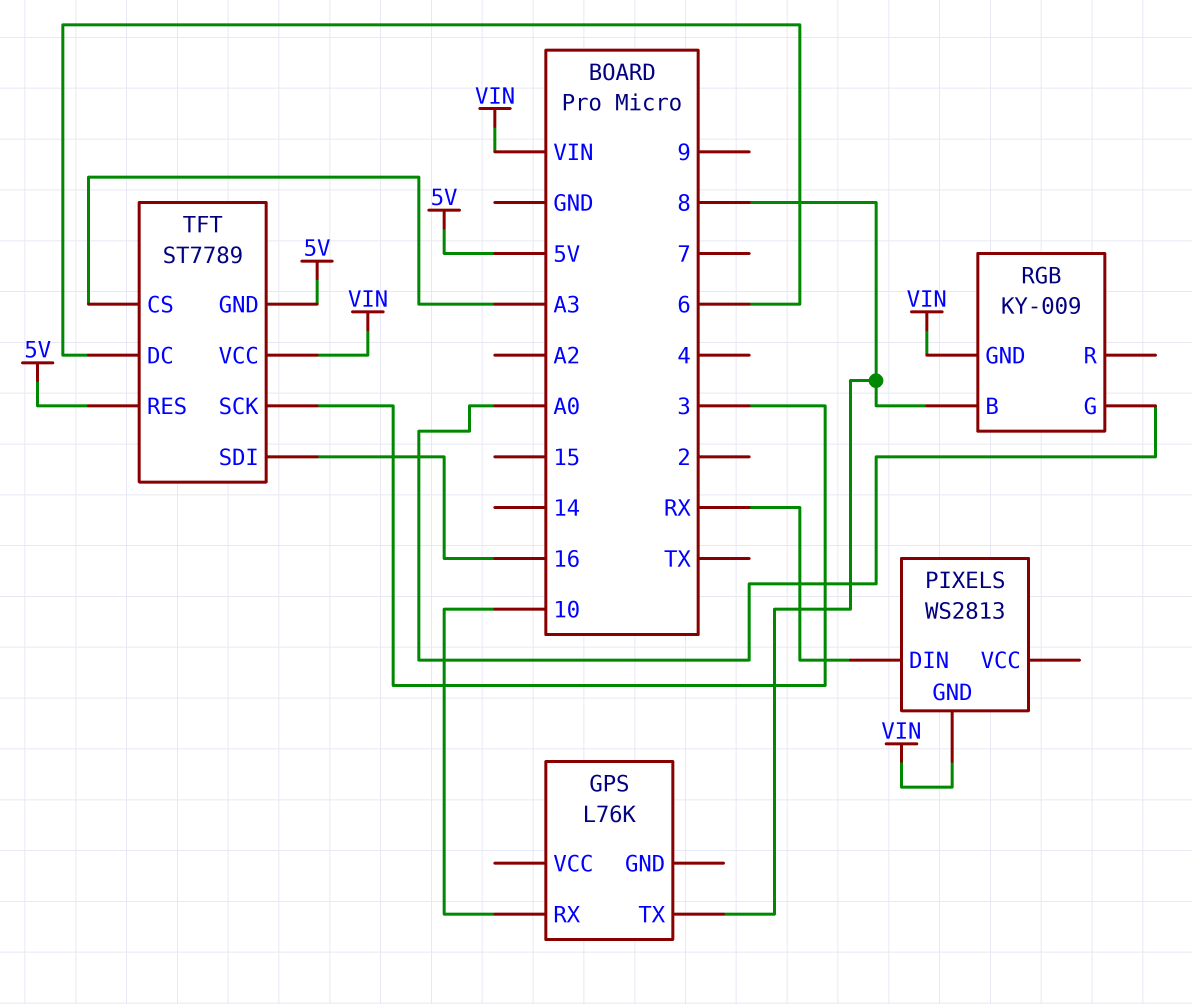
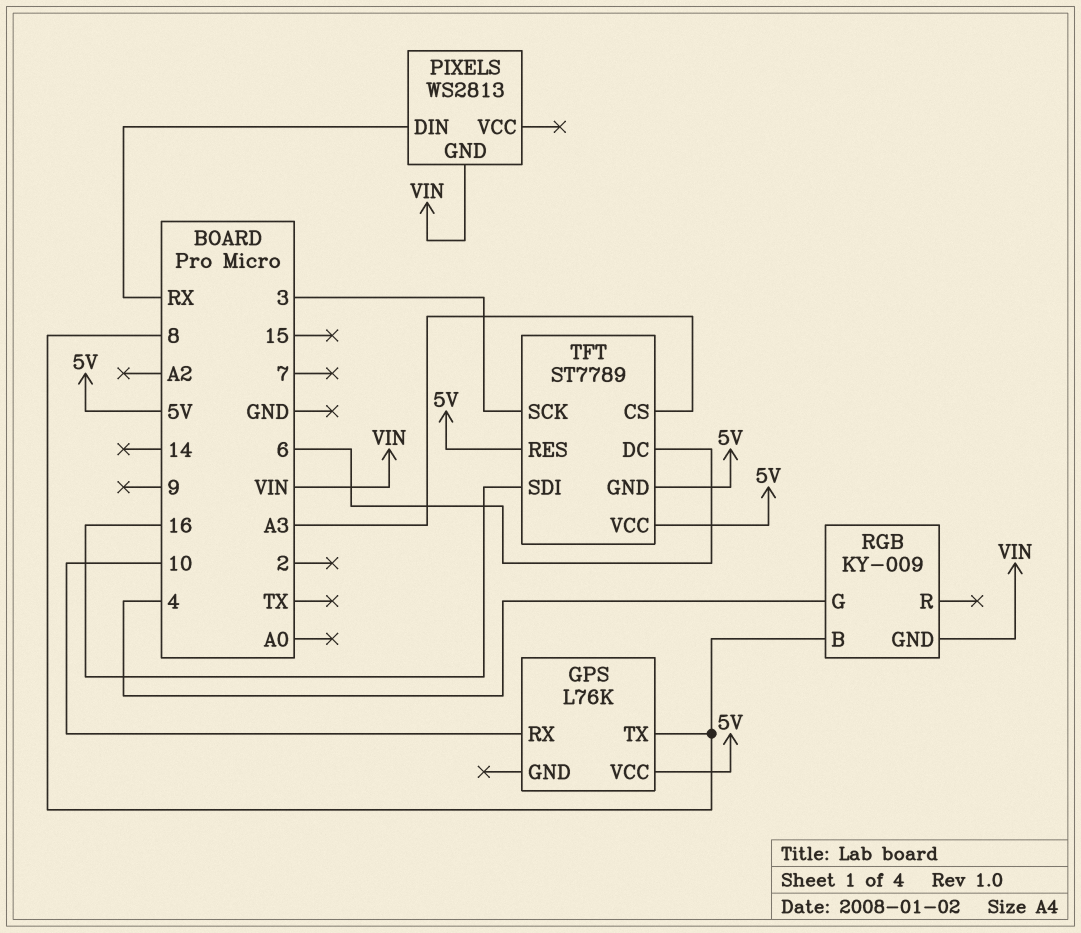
GPS pin VCC: none -> 5V
RGB pin G: A0 -> 4
TFT pin VCC: VIN -> 5V

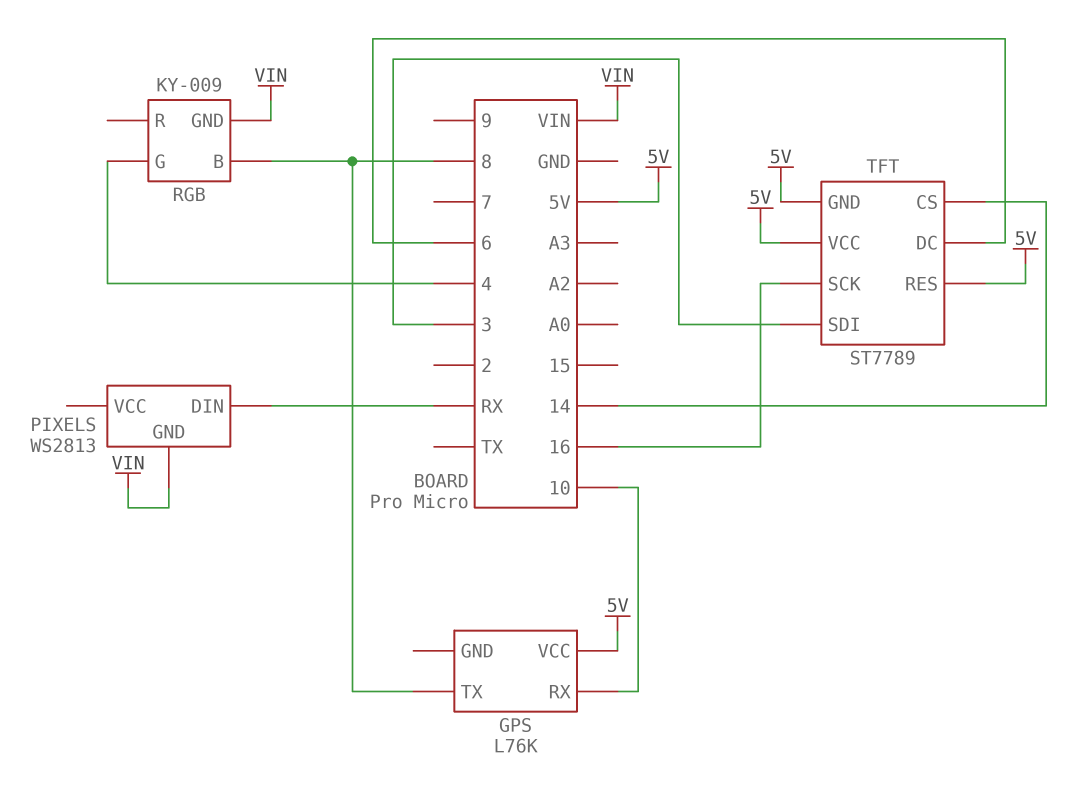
TFT pin CS: A3 -> 14
TFT pin SCK: 3 -> 16
TFT pin SDI: 16 -> 3

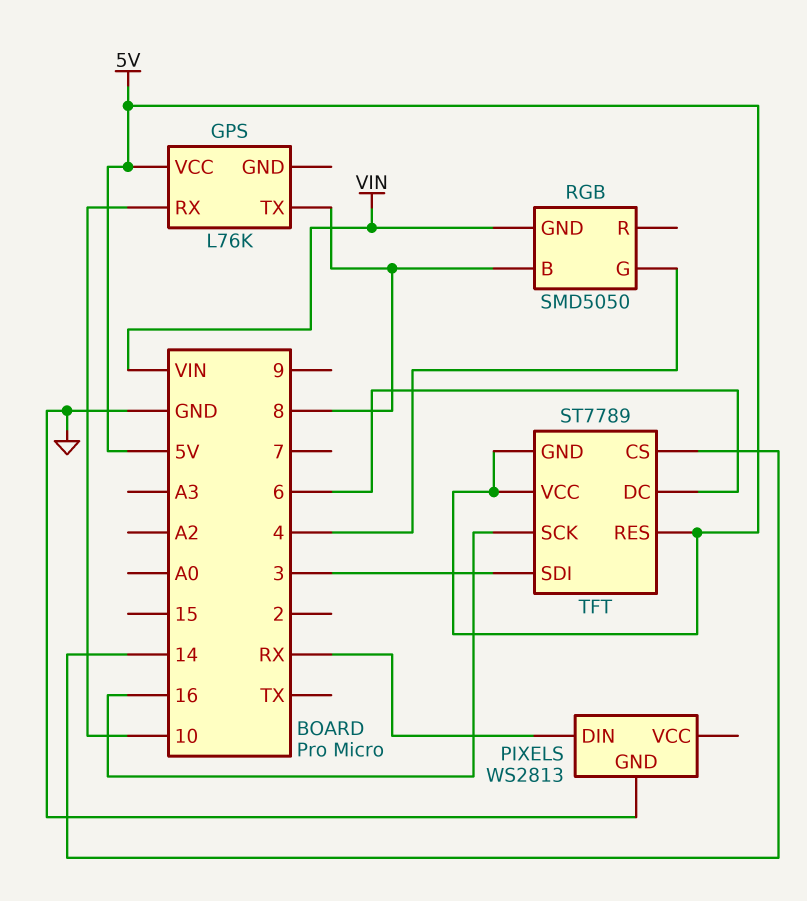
PIXELS pin GND: VIN -> GND
RGB: KY-009 -> SMD5050

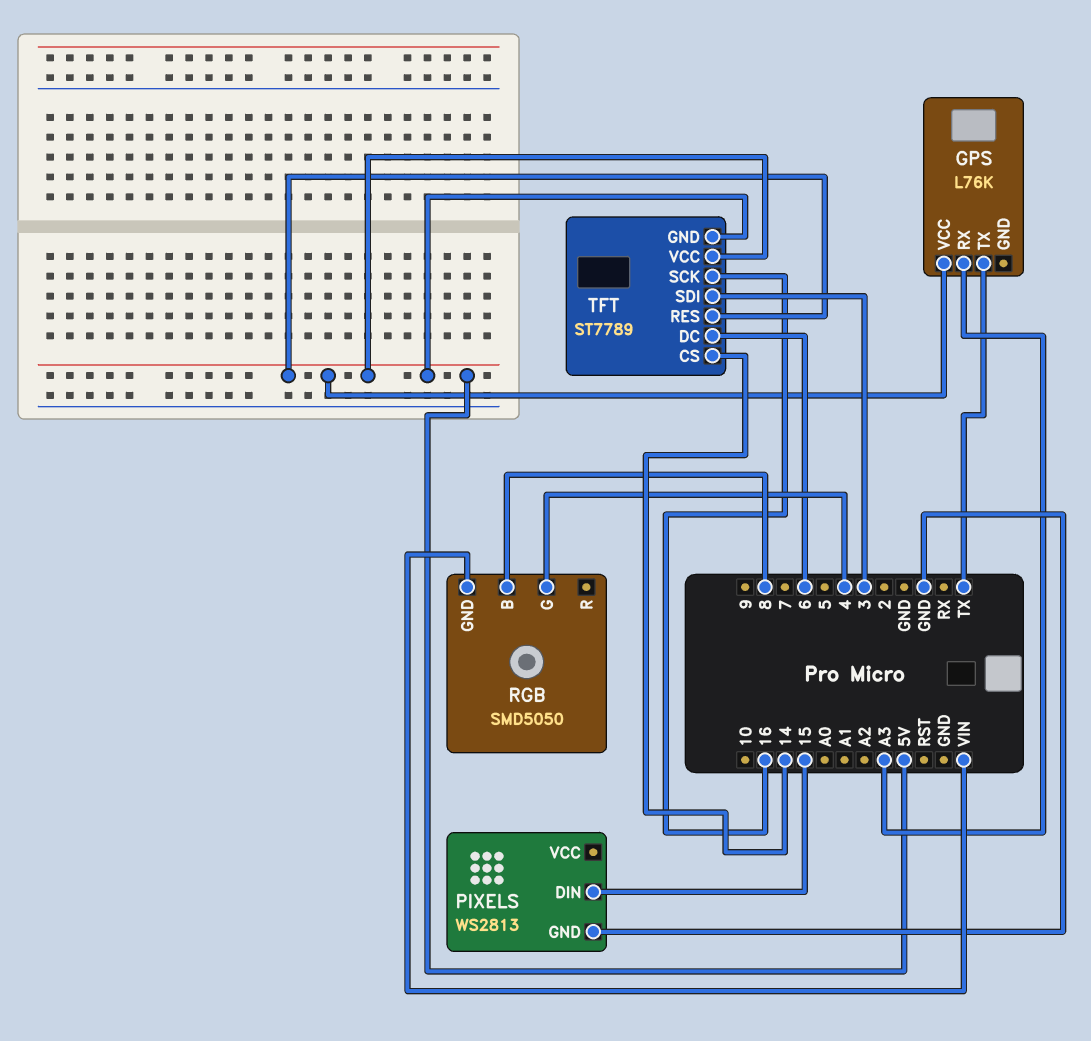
GPS pin RX: 10 -> A3
GPS pin TX: 8 -> TX
PIXELS pin DIN: RX -> 15

